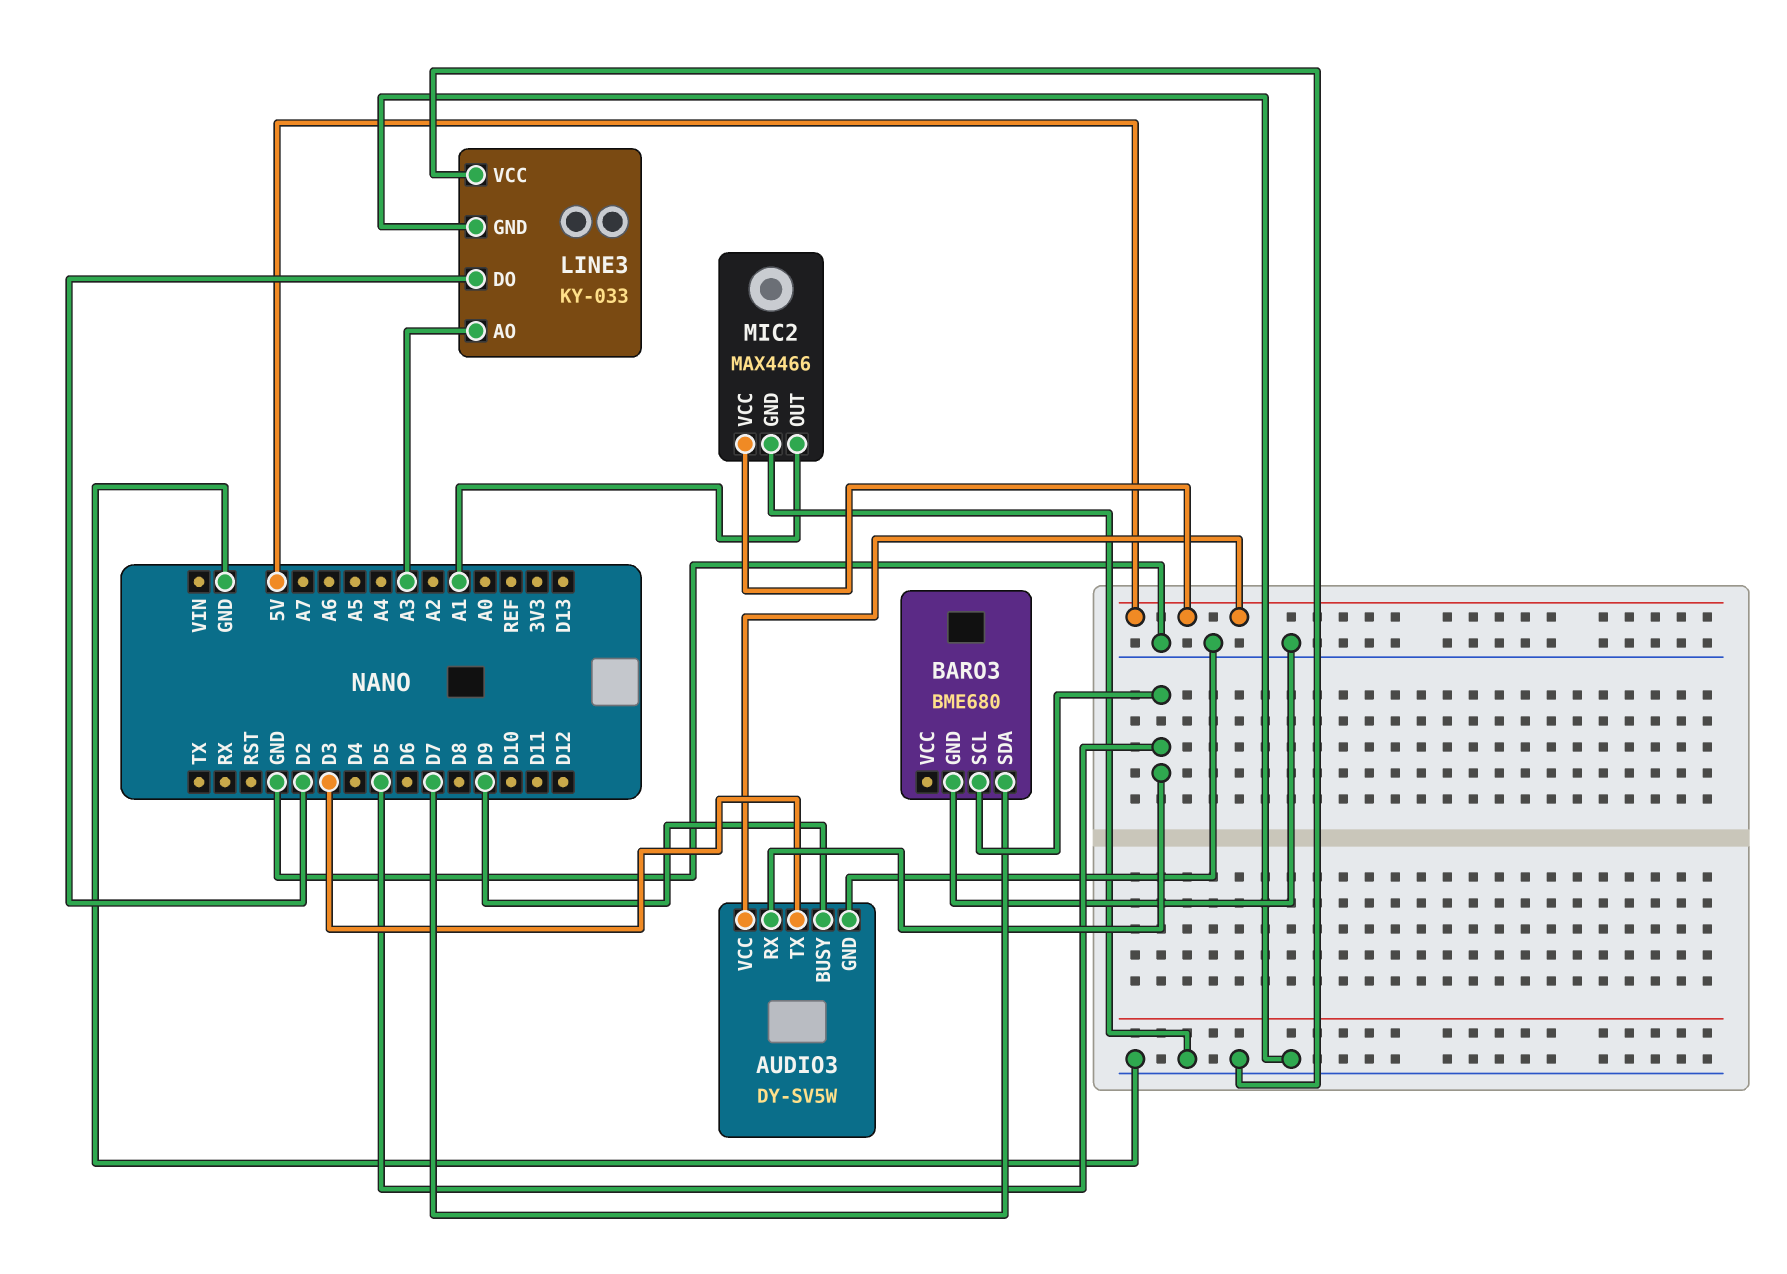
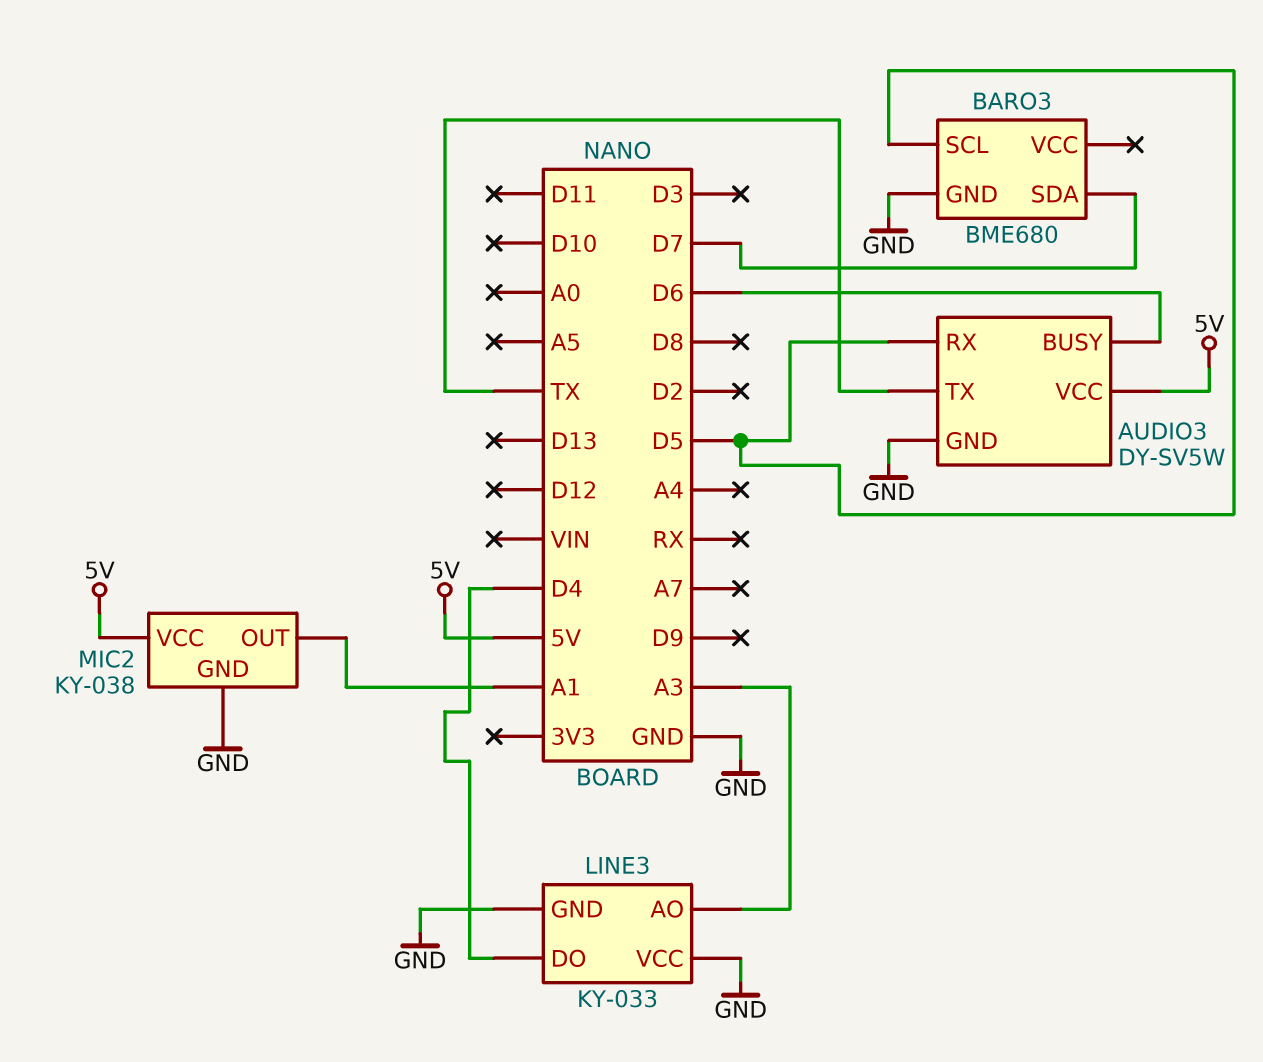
AUDIO3 pin BUSY: D9 -> D6
AUDIO3 pin TX: D3 -> TX
LINE3 pin DO: D2 -> D4
MIC2: MAX4466 -> KY-038

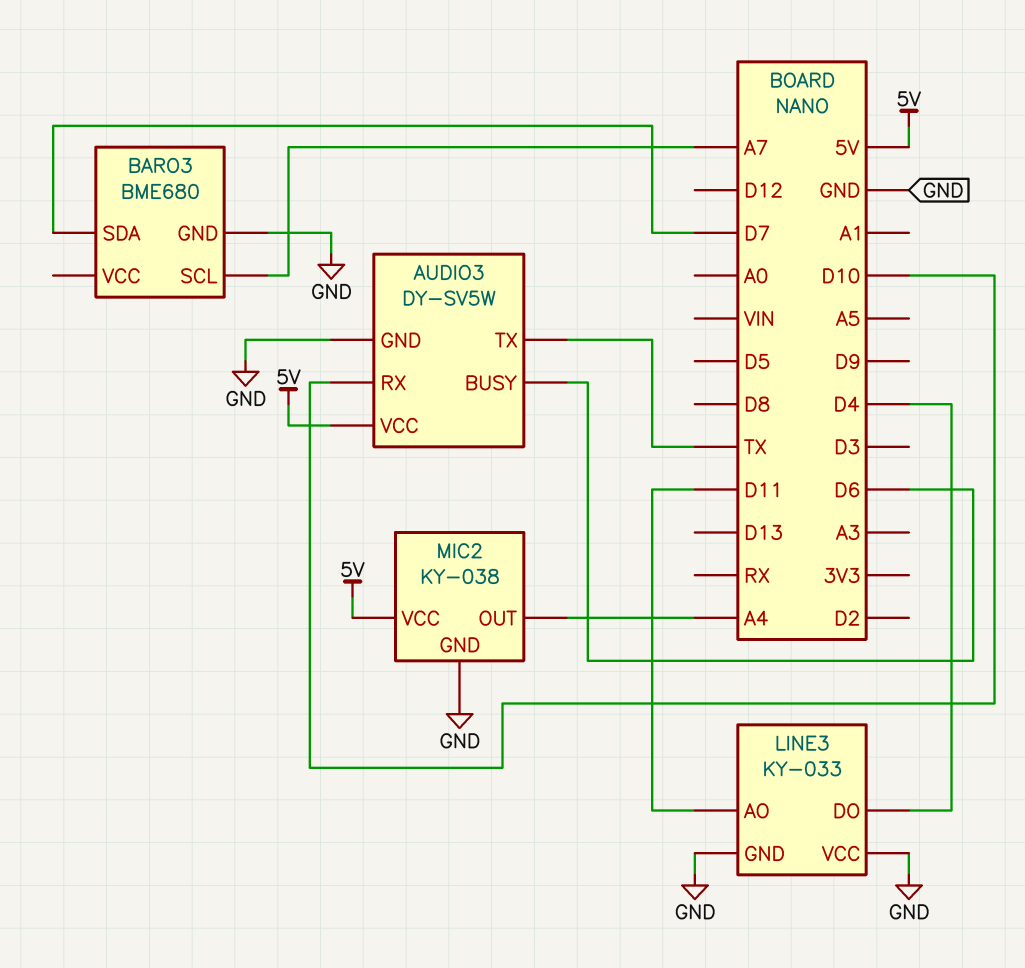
AUDIO3 pin RX: D5 -> D10
BARO3 pin SCL: D5 -> A7
LINE3 pin AO: A3 -> D11
MIC2 pin OUT: A1 -> A4

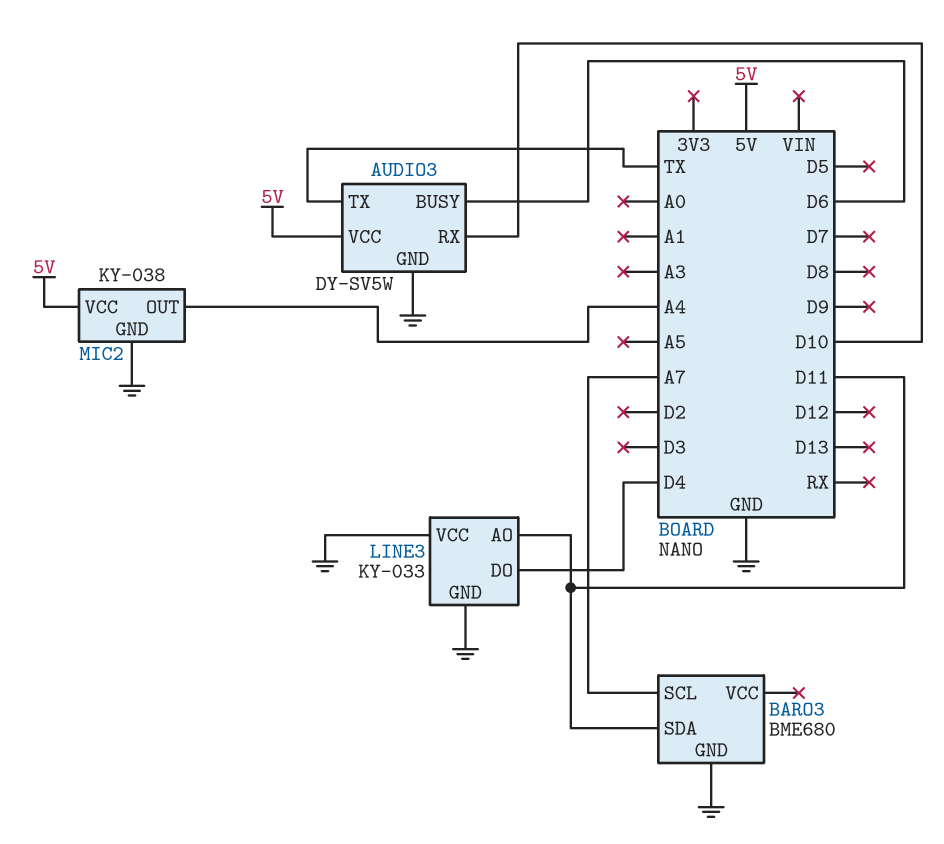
BARO3 pin SDA: D7 -> D11

